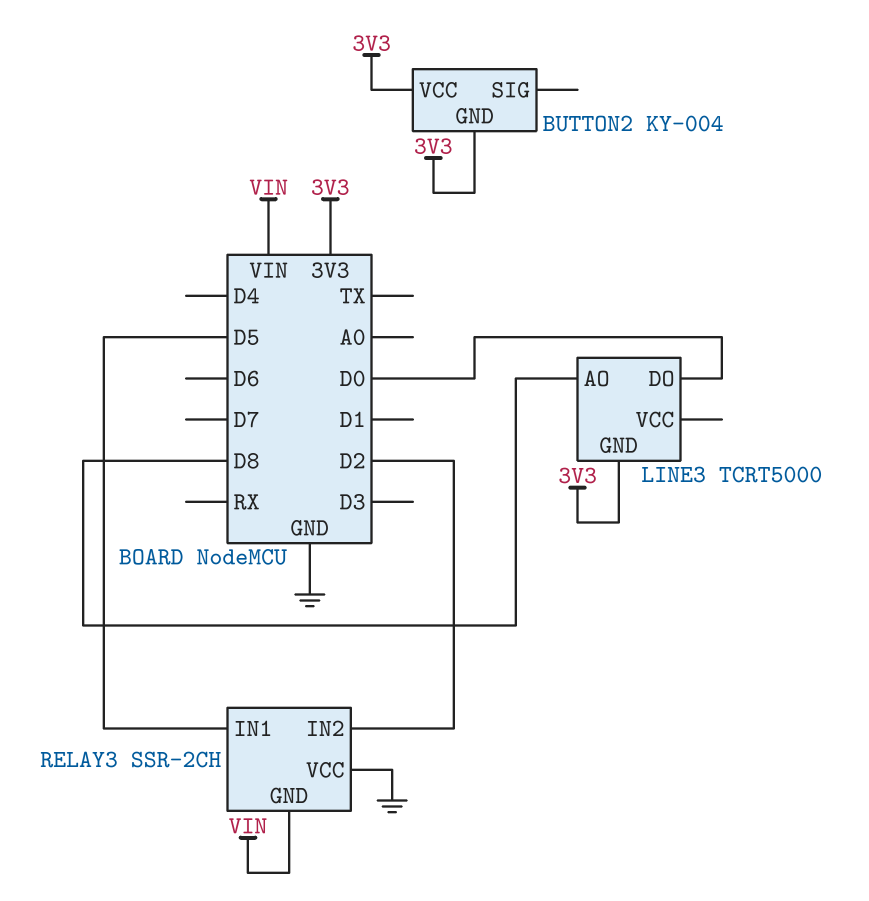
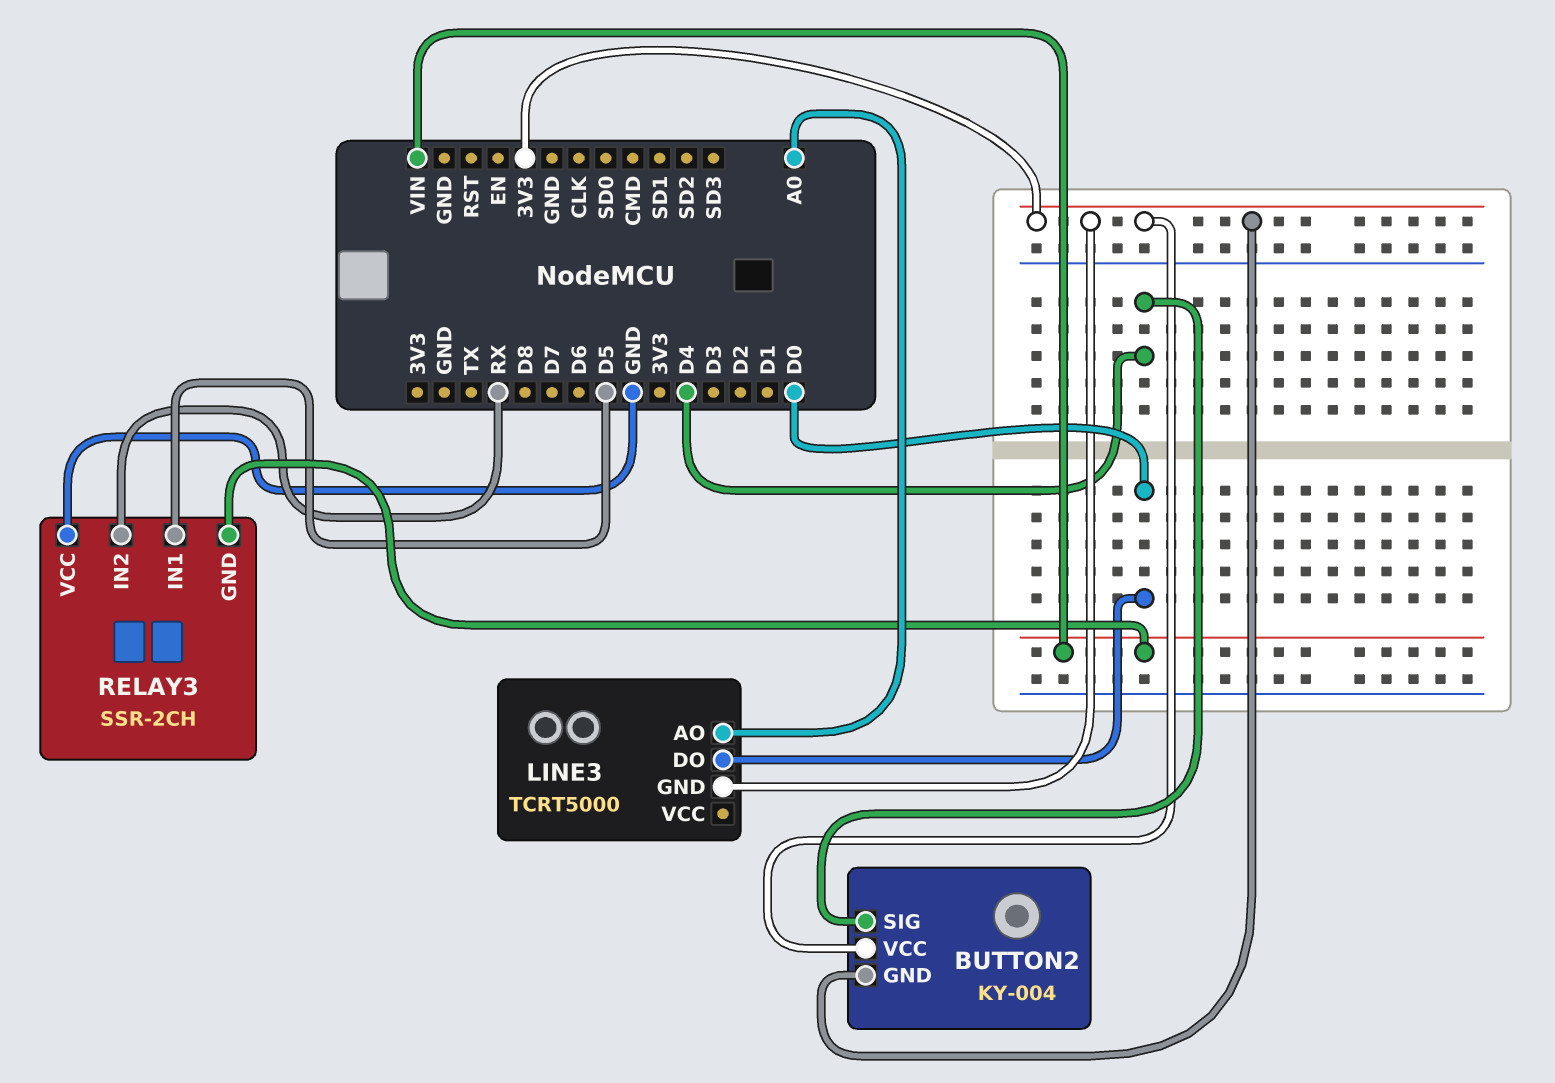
BUTTON2 pin SIG: none -> D4
LINE3 pin AO: D8 -> A0
RELAY3 pin IN2: D2 -> RX

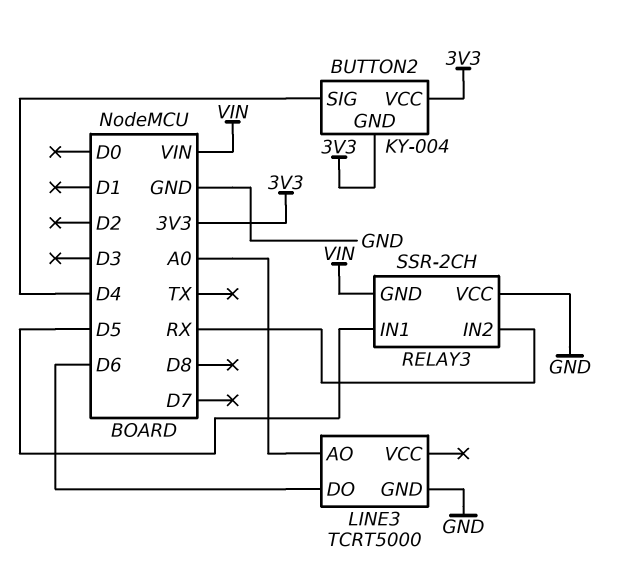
LINE3 pin DO: D0 -> D6
LINE3 pin GND: 3V3 -> GND

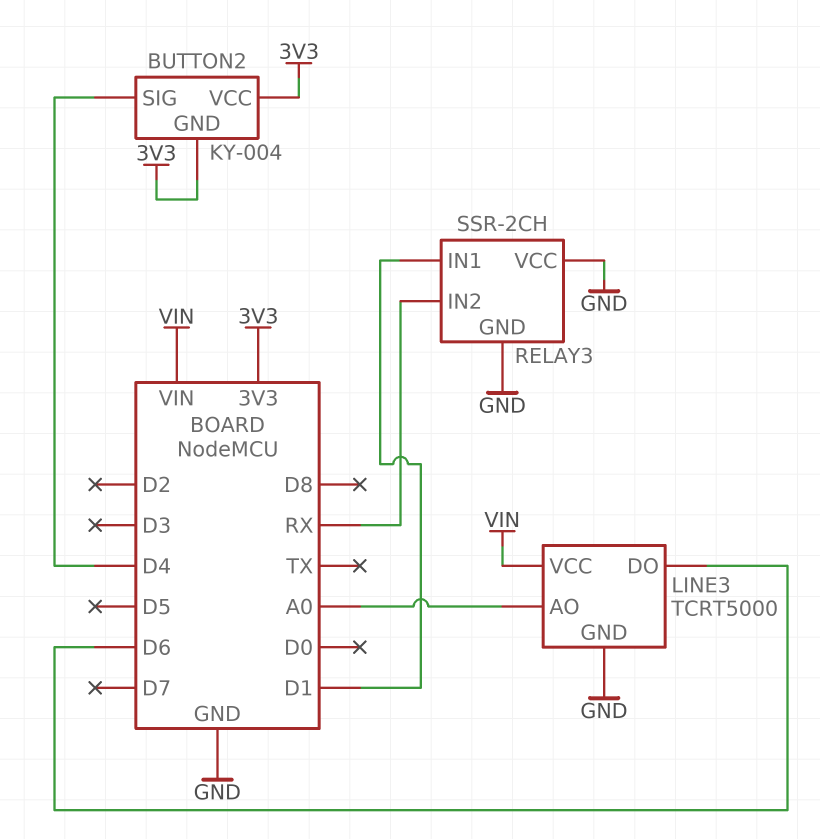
LINE3 pin VCC: none -> VIN
RELAY3 pin GND: VIN -> GND
RELAY3 pin IN1: D5 -> D1

